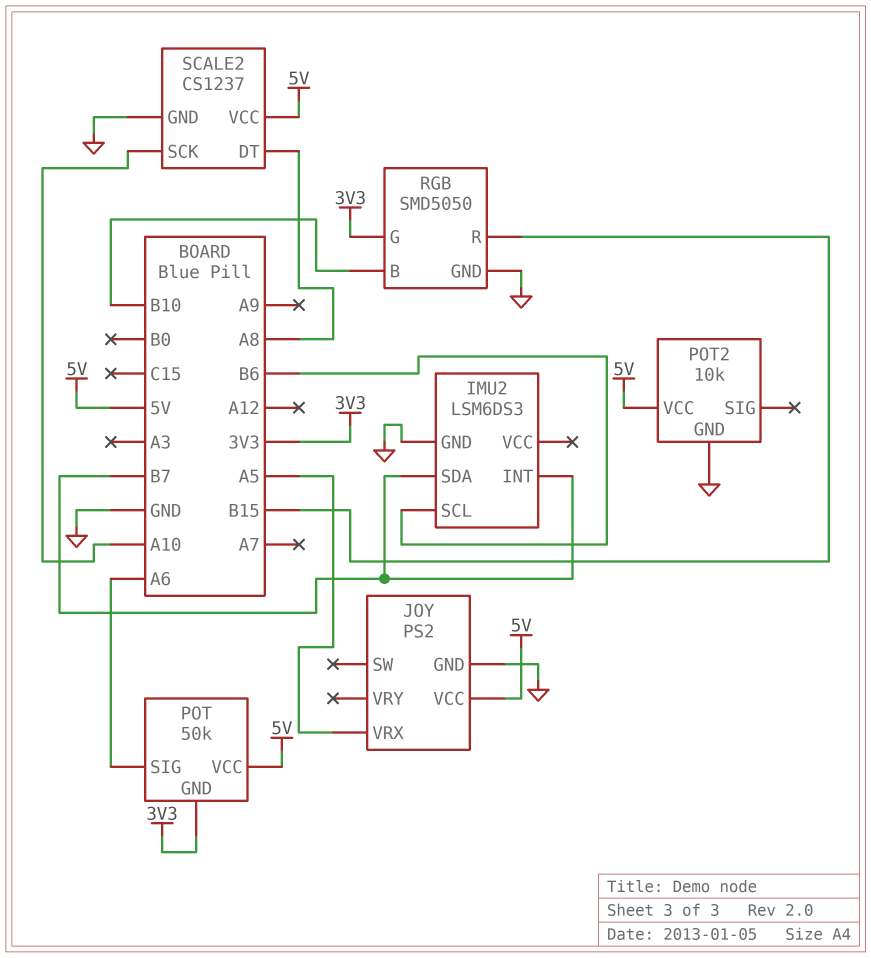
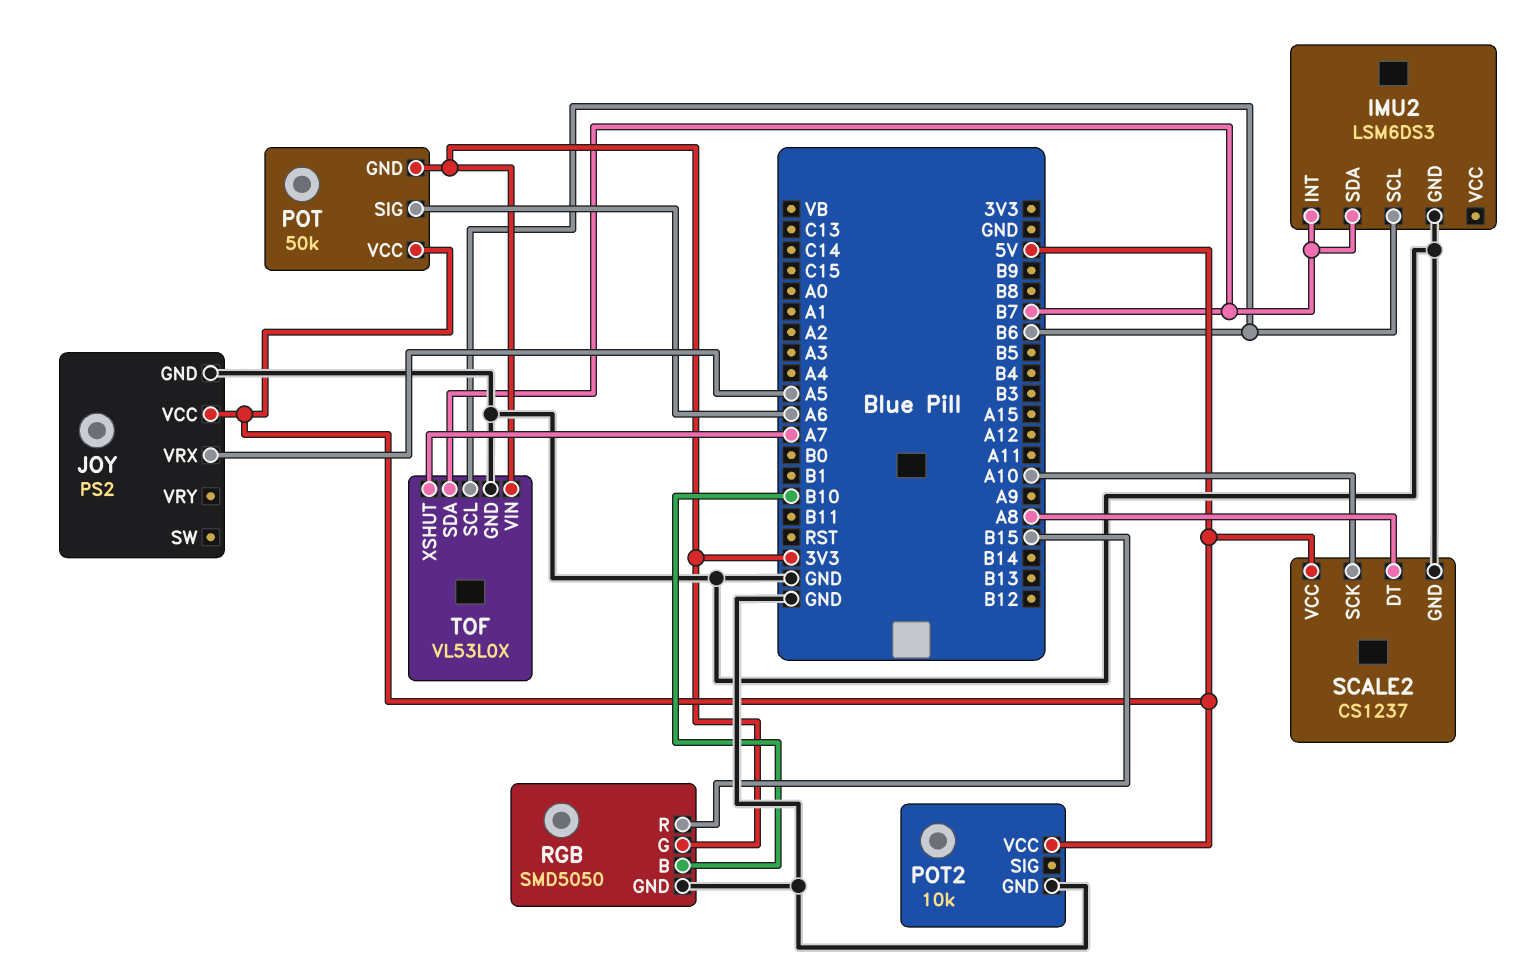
TOF: none -> VL53L0X
TOF pin GND: none -> GND
TOF pin SCL: none -> B6
TOF pin SDA: none -> B7
TOF pin VIN: none -> 3V3
TOF pin XSHUT: none -> A7

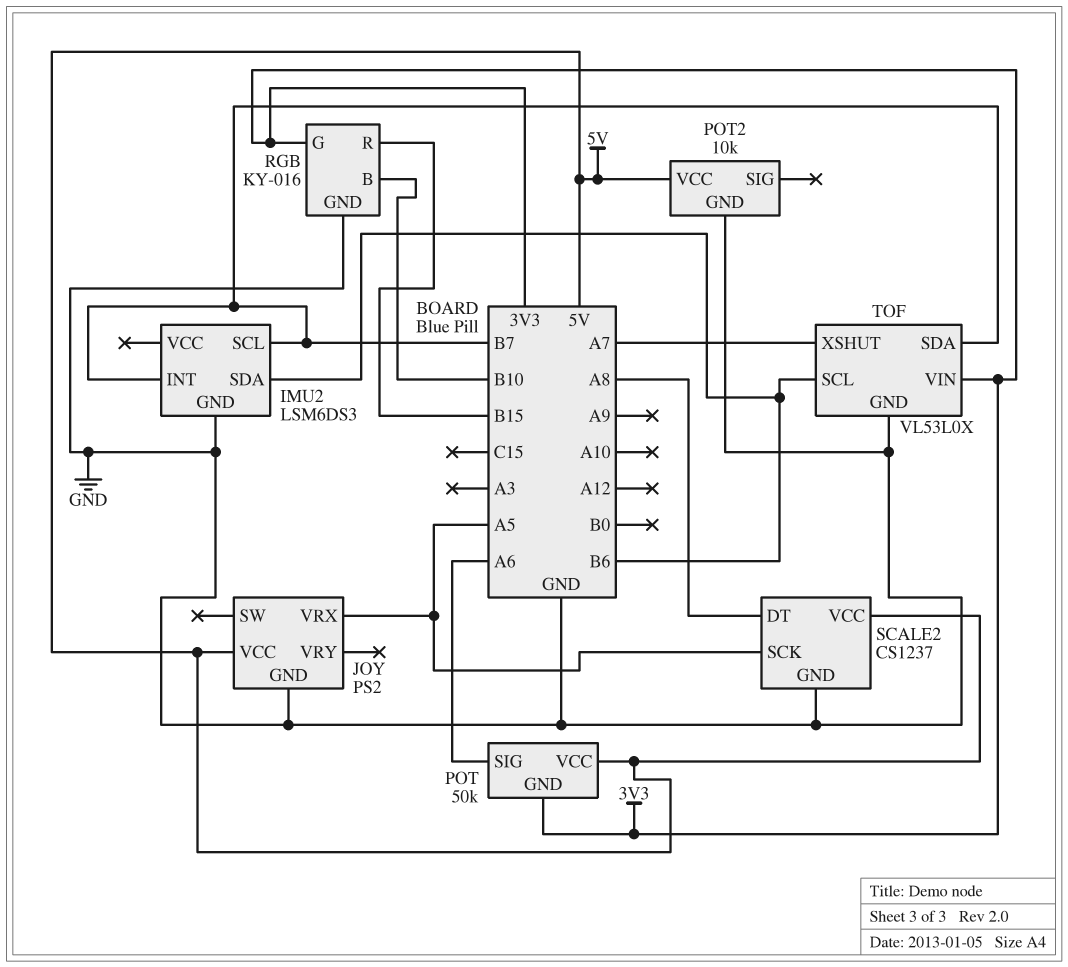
IMU2 pin SCL: B6 -> B7
IMU2 pin SDA: B7 -> B6
RGB: SMD5050 -> KY-016
SCALE2 pin SCK: A10 -> A5

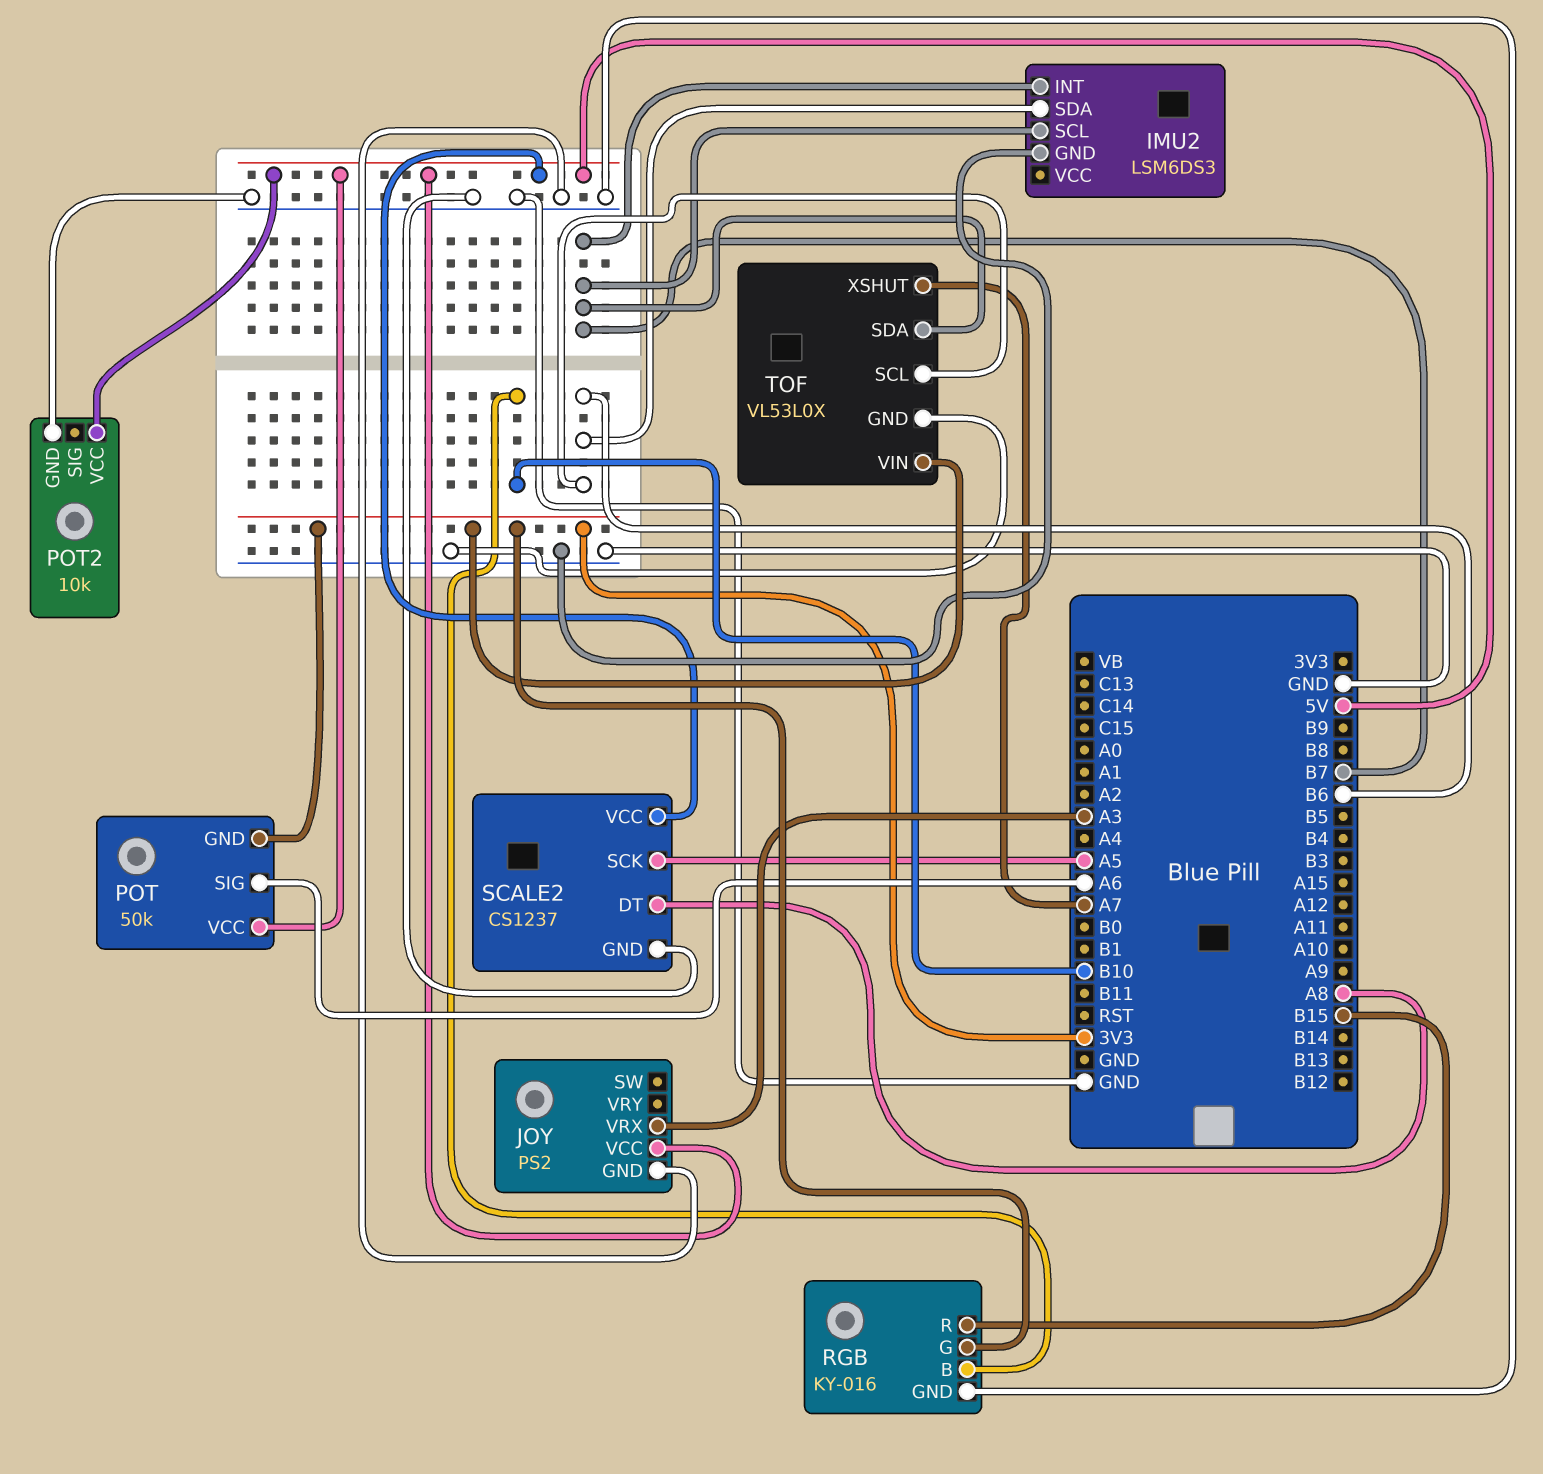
JOY pin VRX: A5 -> A3

